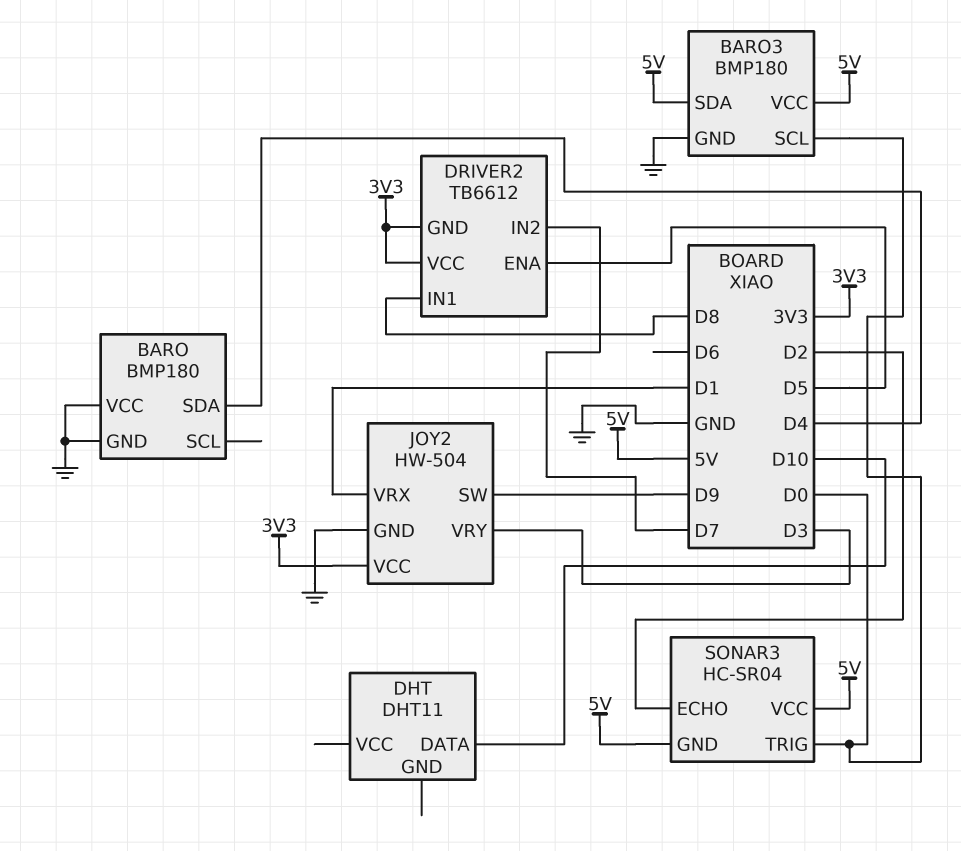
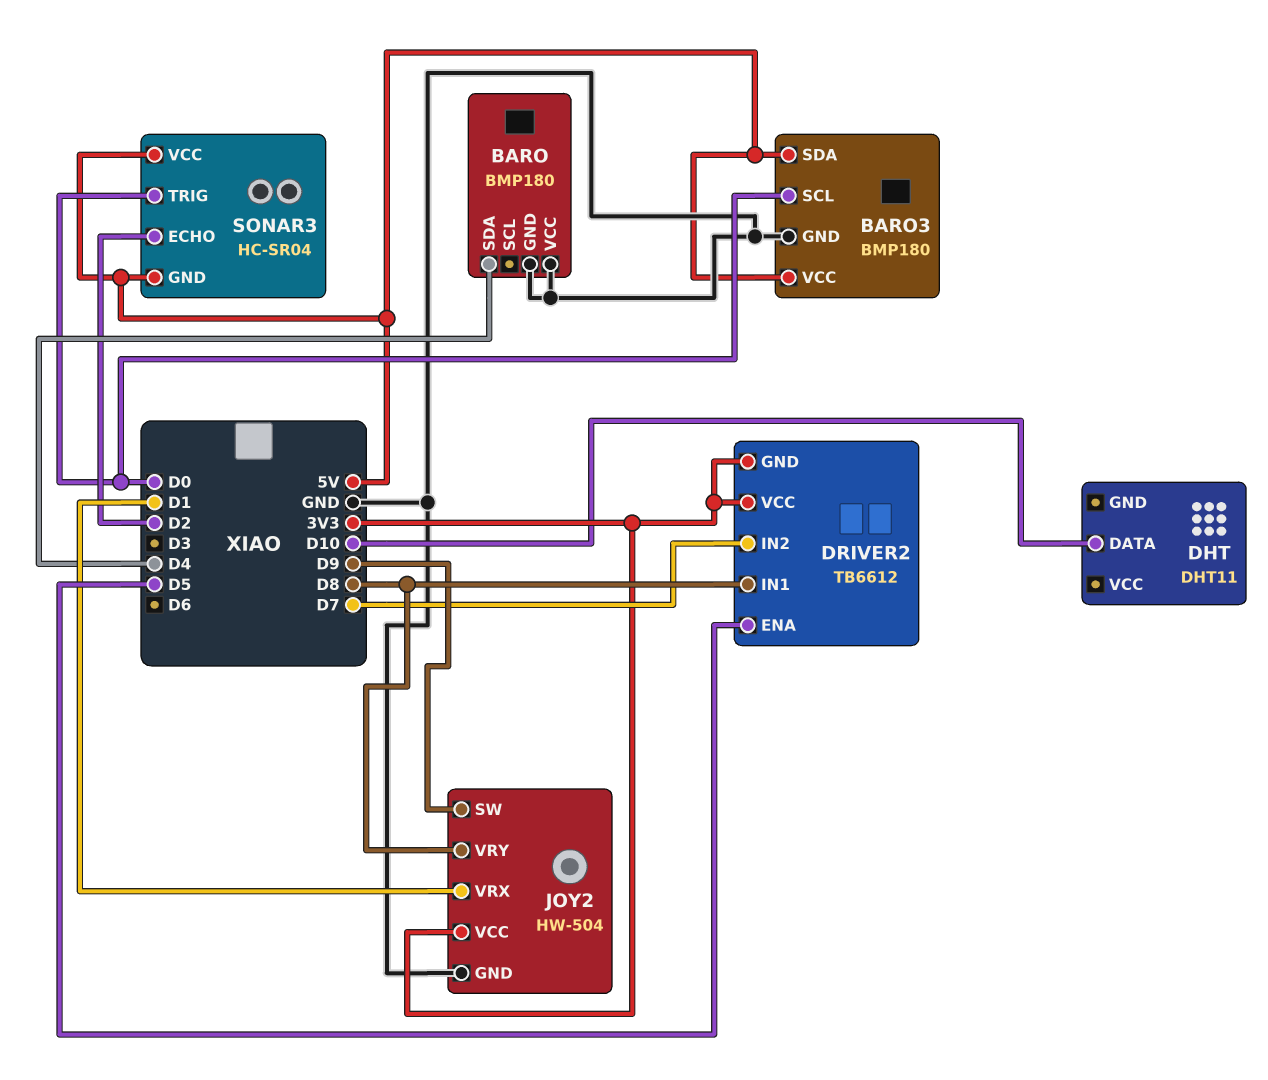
JOY2 pin VRY: D3 -> D8

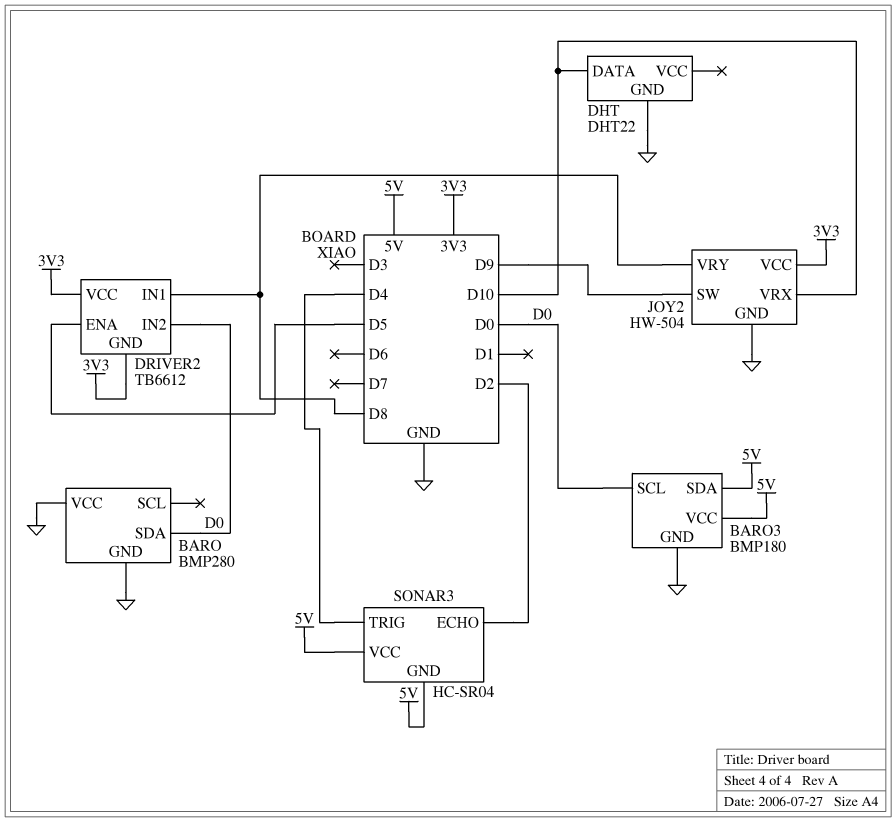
BARO: BMP180 -> BMP280
BARO pin SDA: D4 -> D0
DHT: DHT11 -> DHT22
DHT pin GND: none -> GND
DRIVER2 pin IN2: D7 -> D0
JOY2 pin VRX: D1 -> D10
SONAR3 pin TRIG: D0 -> D4

